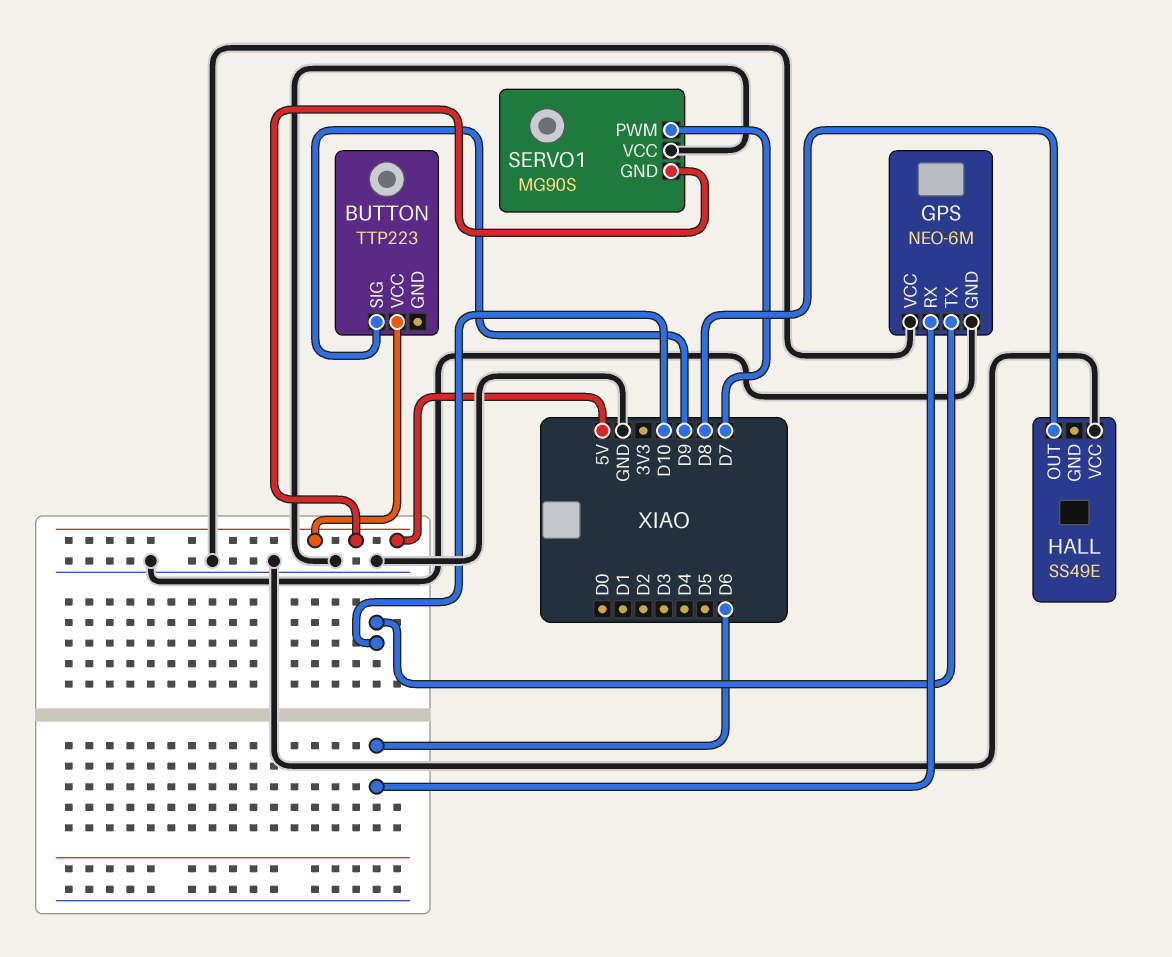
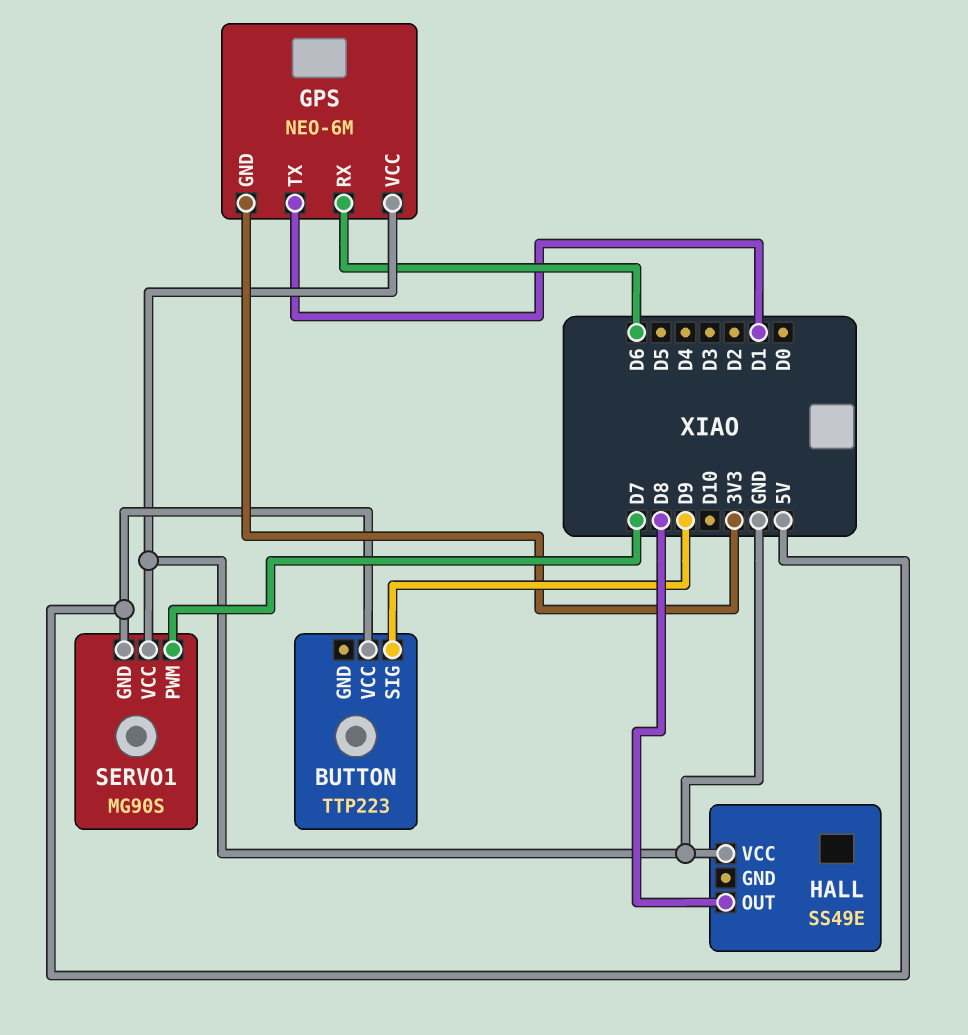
GPS pin GND: GND -> 3V3
GPS pin TX: D10 -> D1

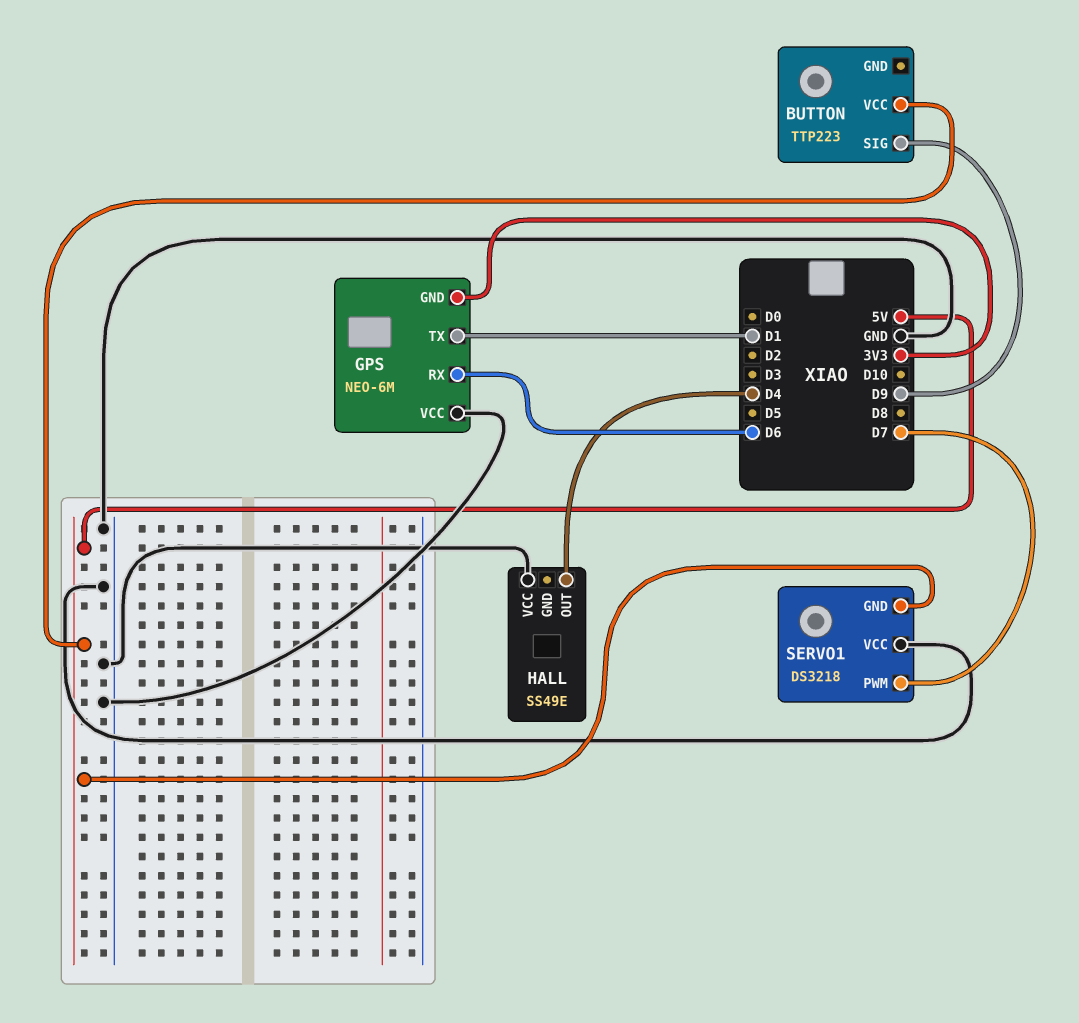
HALL pin OUT: D8 -> D4
SERVO1: MG90S -> DS3218

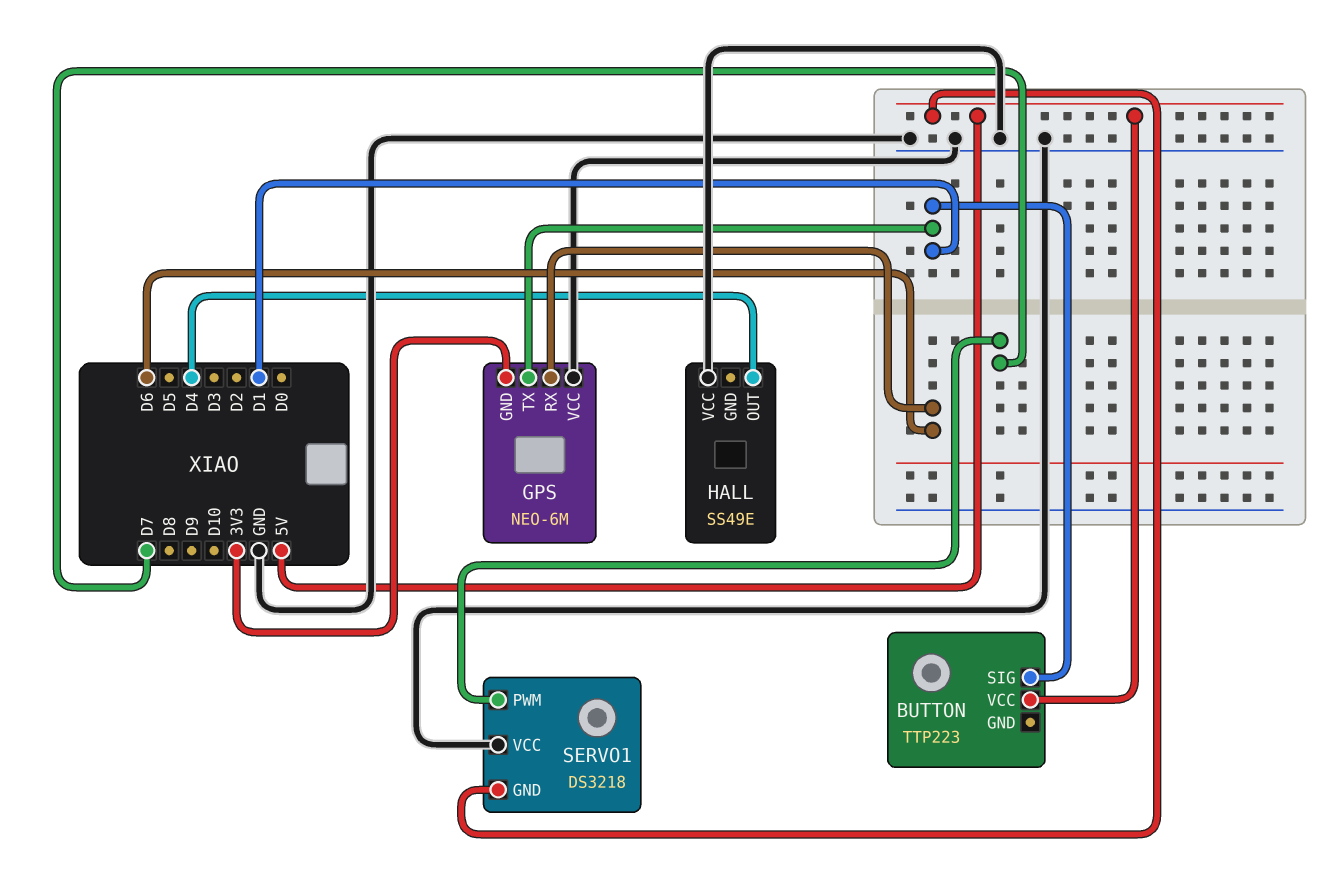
BUTTON pin SIG: D9 -> D1

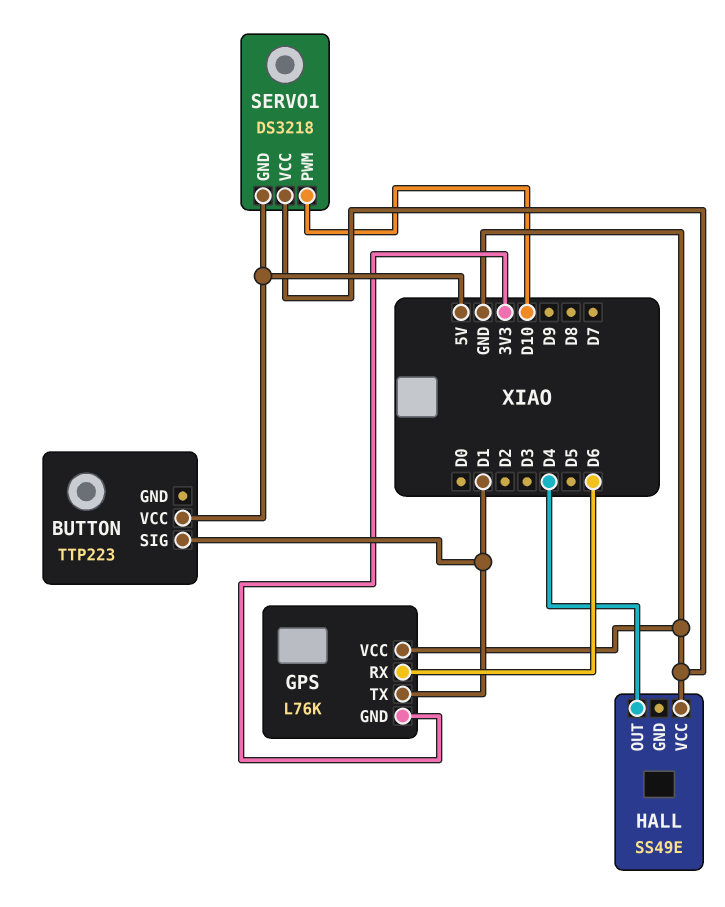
GPS: NEO-6M -> L76K
SERVO1 pin PWM: D7 -> D10

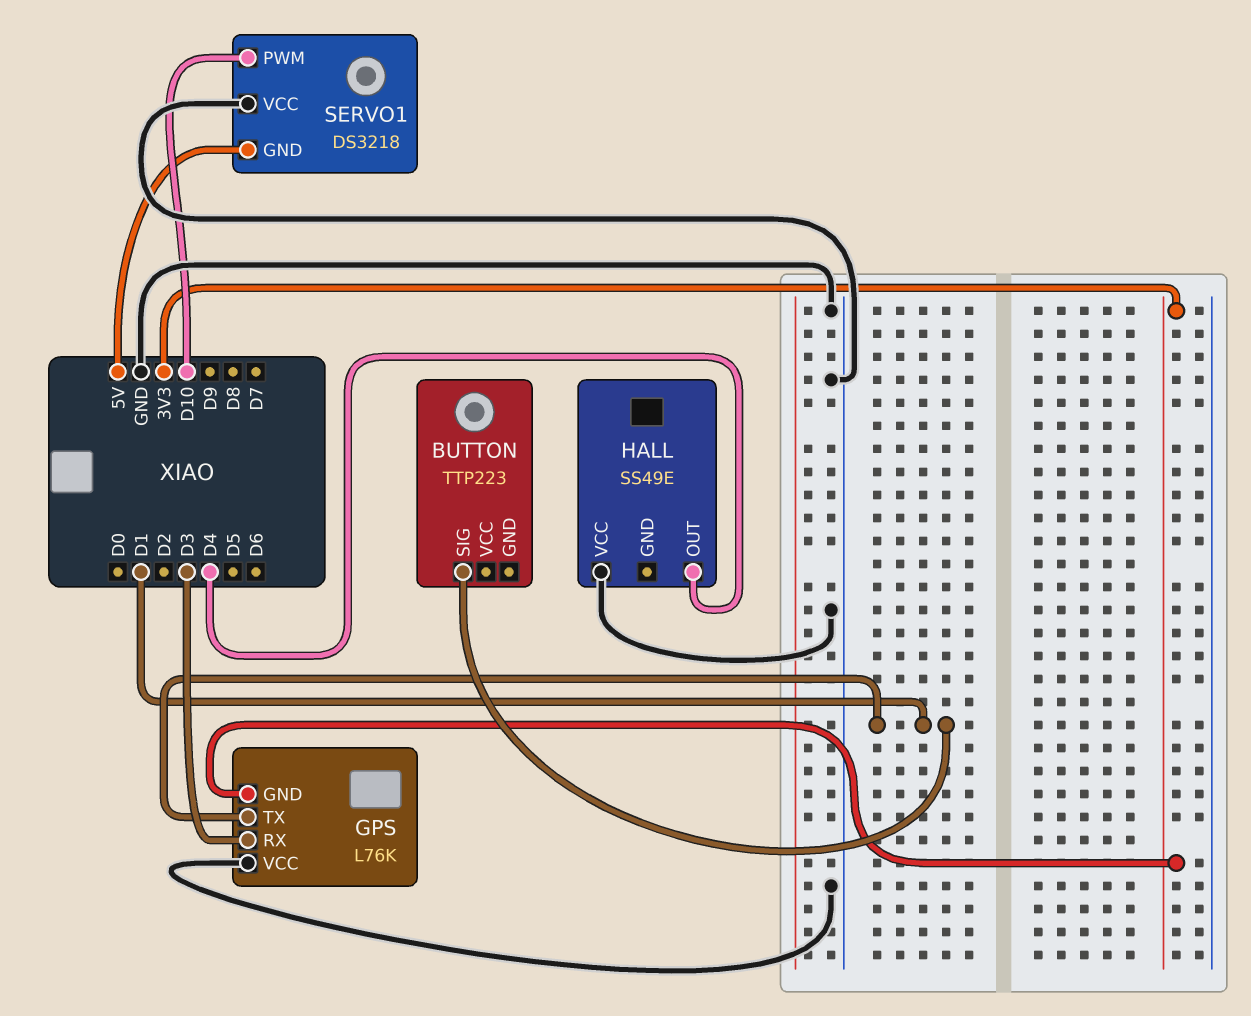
BUTTON pin VCC: 5V -> none
GPS pin RX: D6 -> D3

